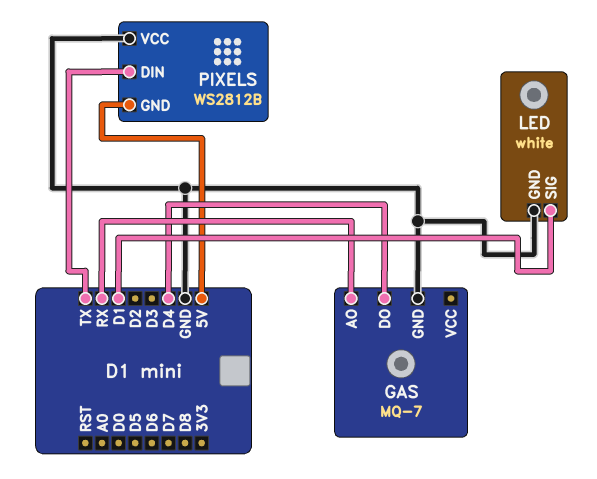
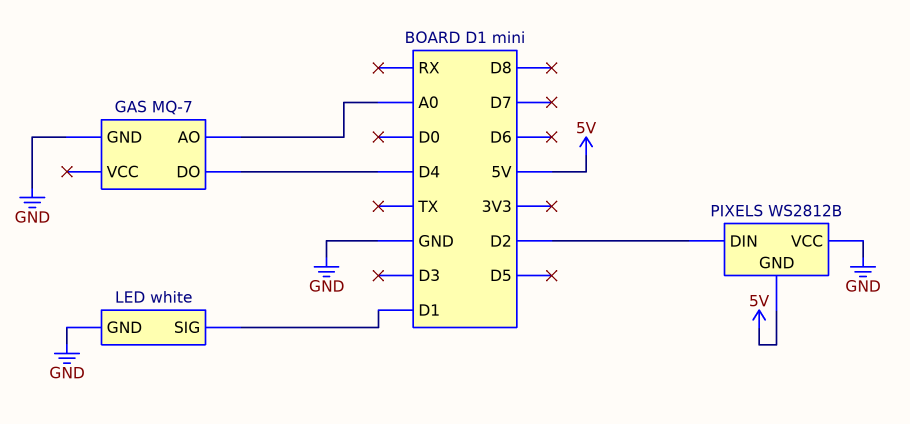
GAS pin AO: RX -> A0
PIXELS pin DIN: TX -> D2

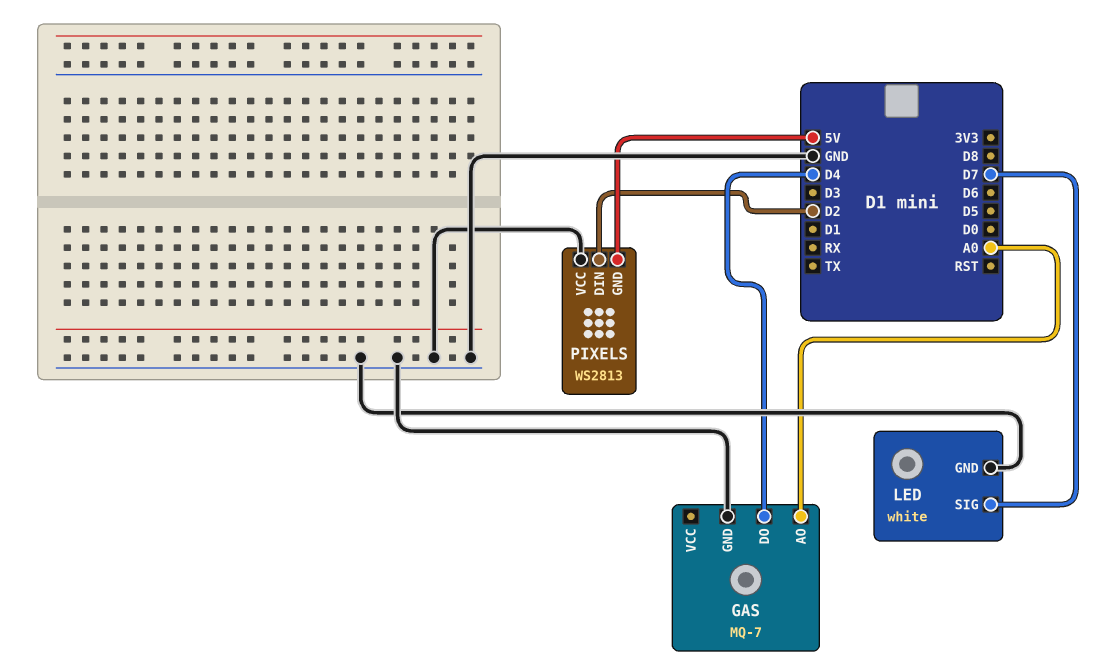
LED pin SIG: D1 -> D7
PIXELS: WS2812B -> WS2813

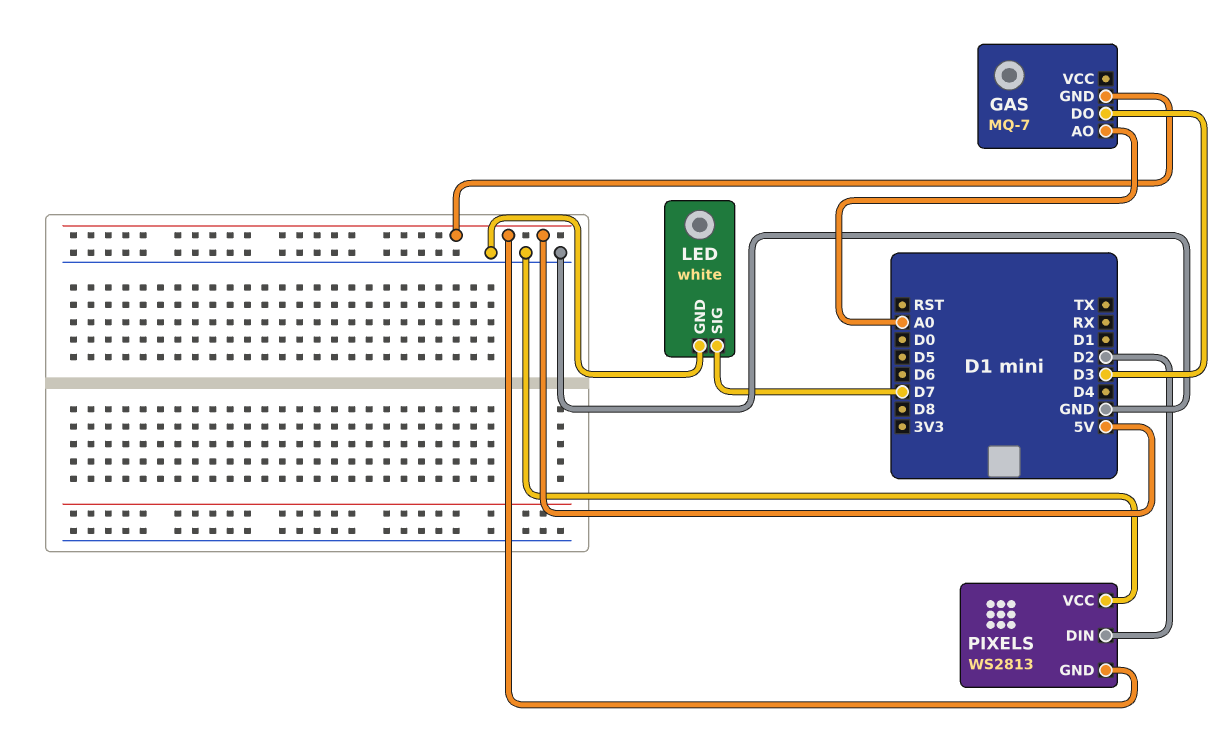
GAS pin DO: D4 -> D3
GAS pin GND: GND -> 5V

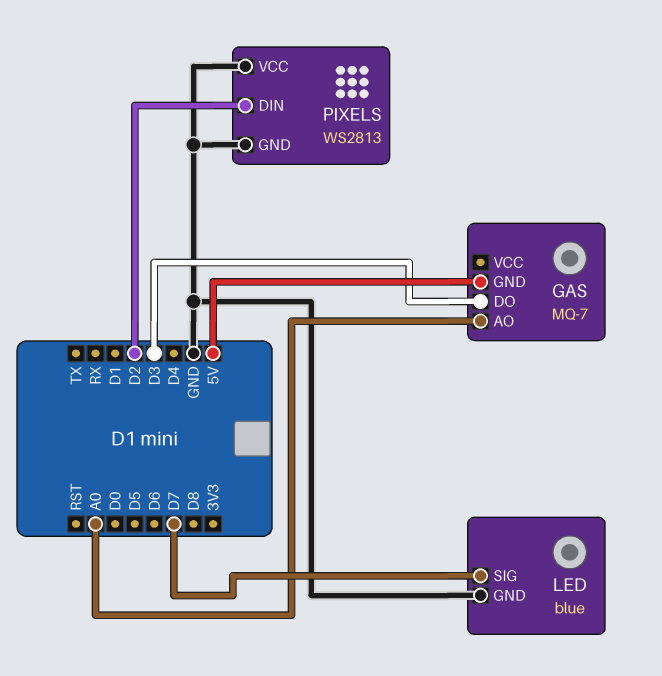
LED: white -> blue
PIXELS pin GND: 5V -> GND

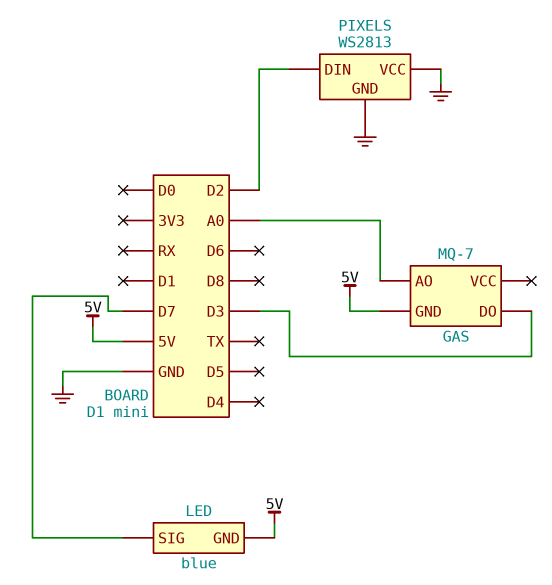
LED pin GND: GND -> 5V

